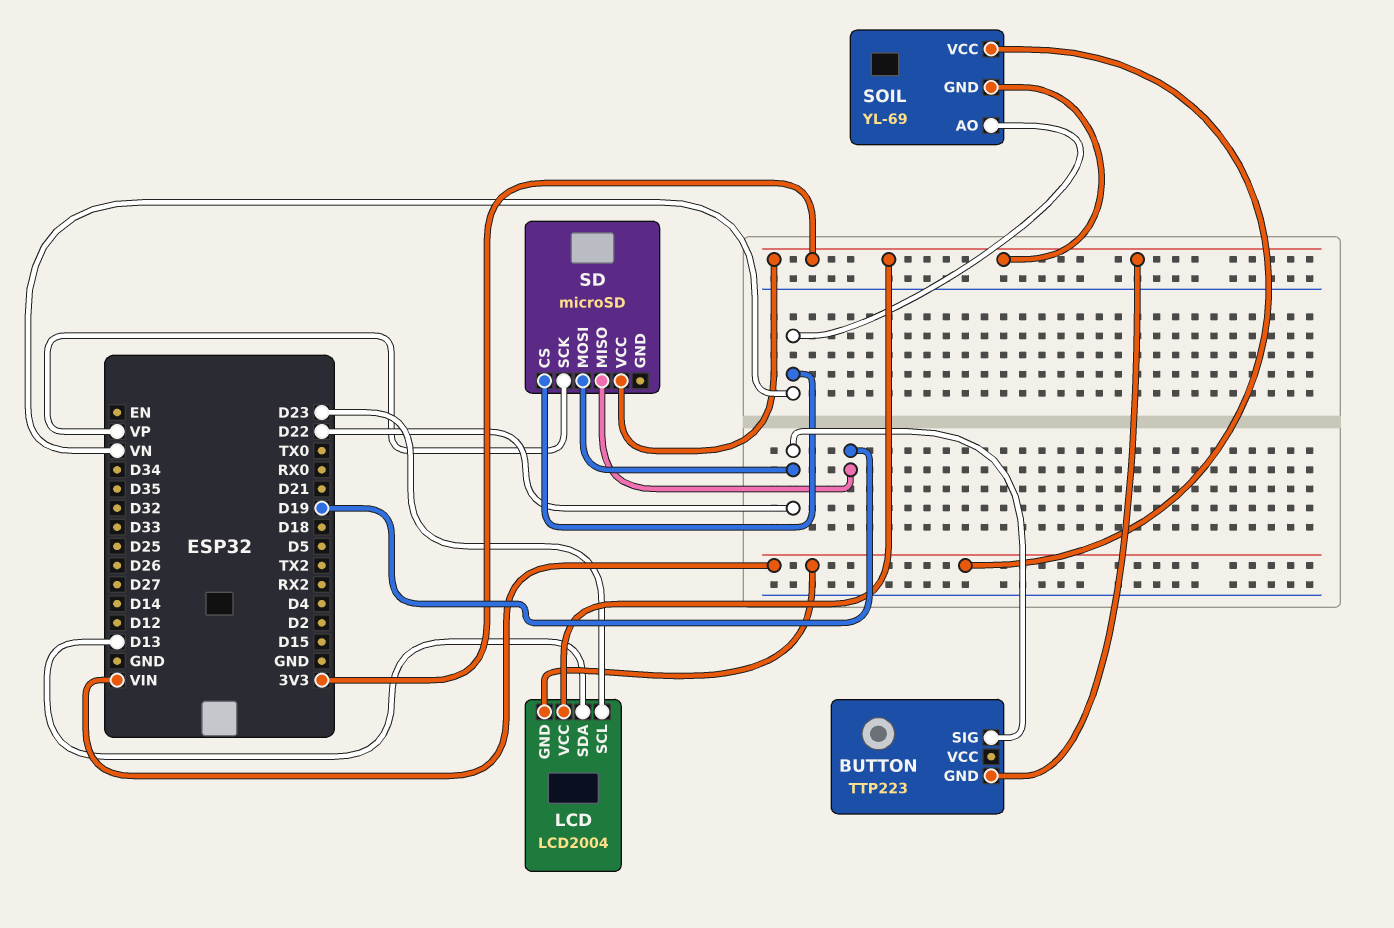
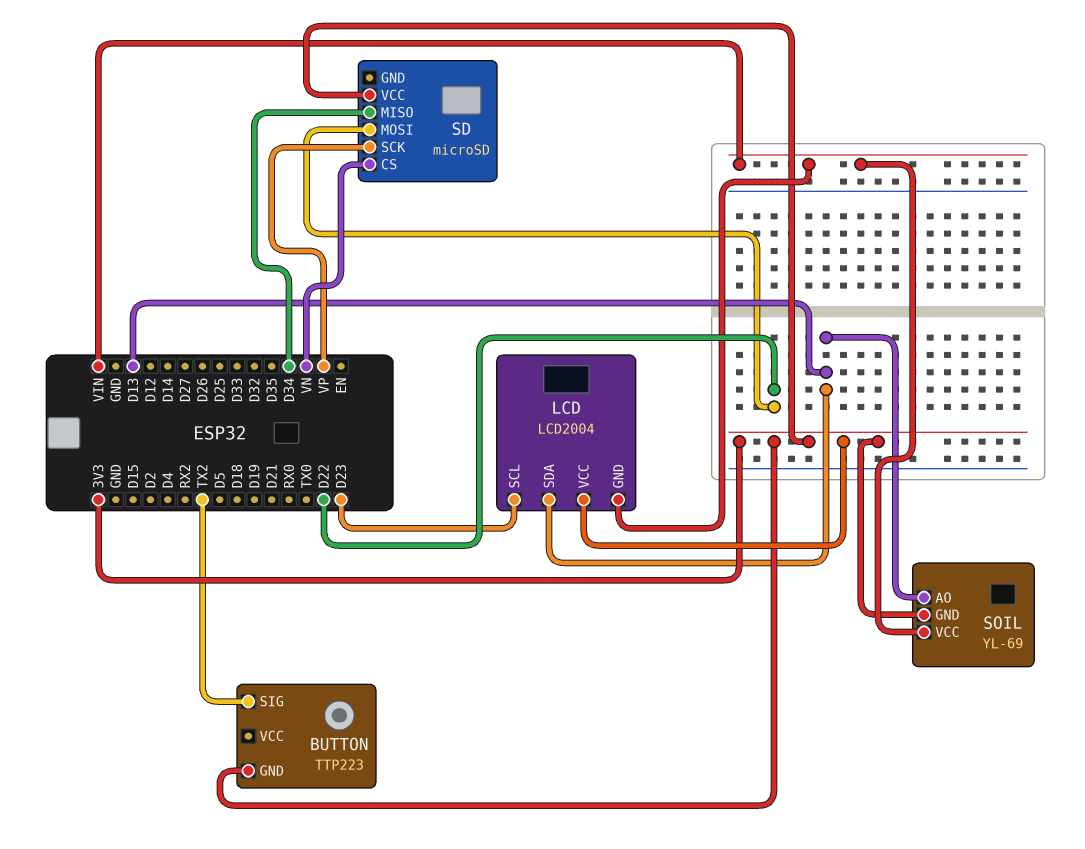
BUTTON pin SIG: D22 -> TX2
SD pin MISO: D19 -> D34
SOIL pin AO: VN -> D13

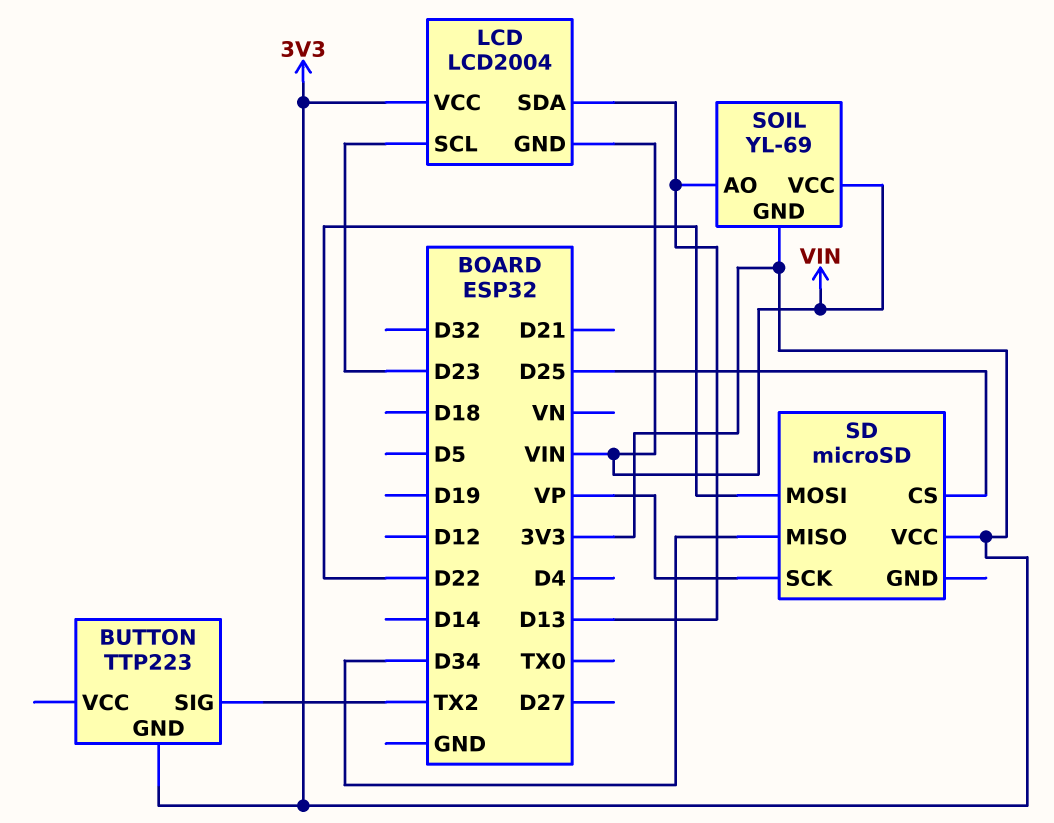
SD pin CS: VN -> D25

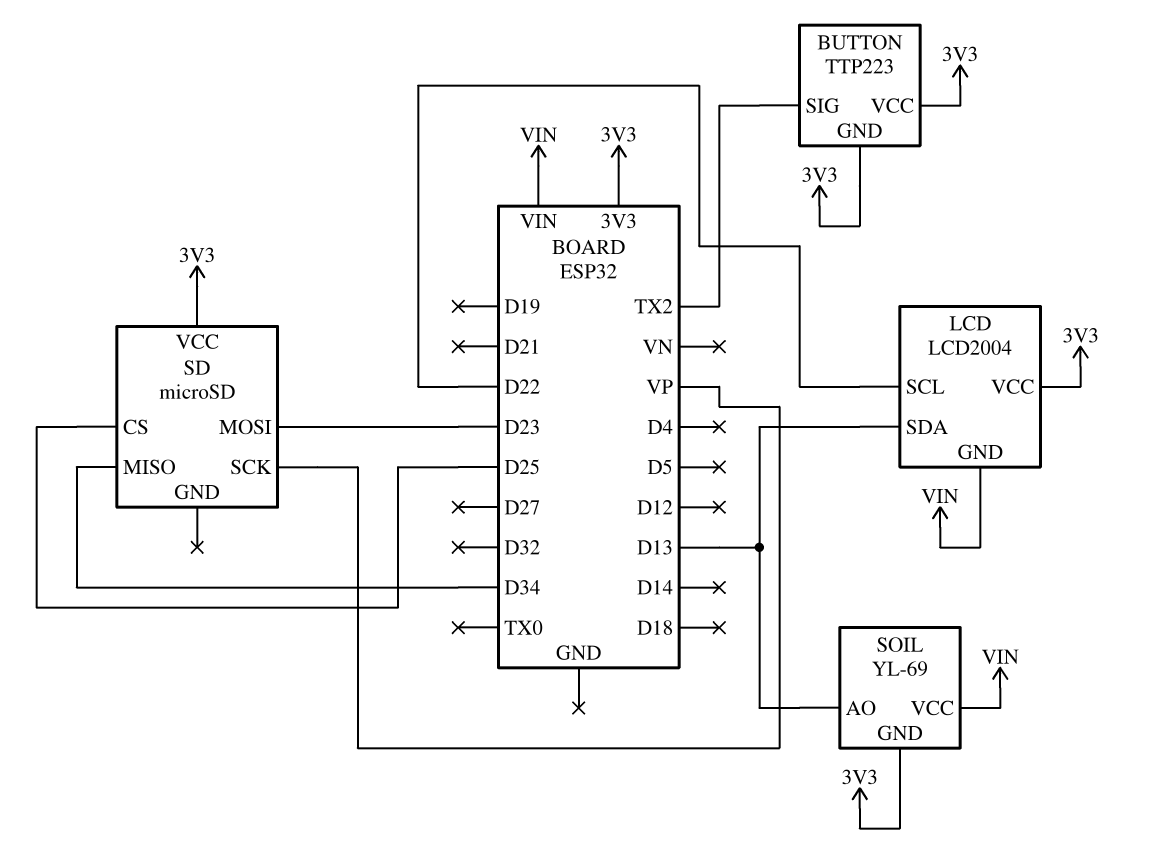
BUTTON pin VCC: none -> 3V3
LCD pin SCL: D23 -> D22
SD pin MOSI: D22 -> D23

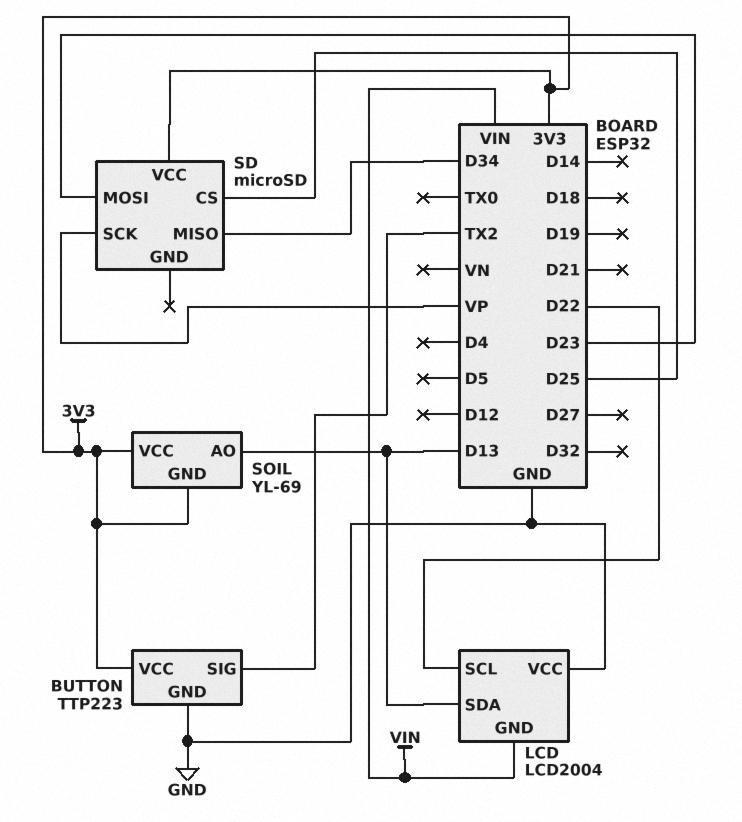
BUTTON pin GND: 3V3 -> GND
LCD pin VCC: 3V3 -> GND
SOIL pin VCC: VIN -> 3V3

